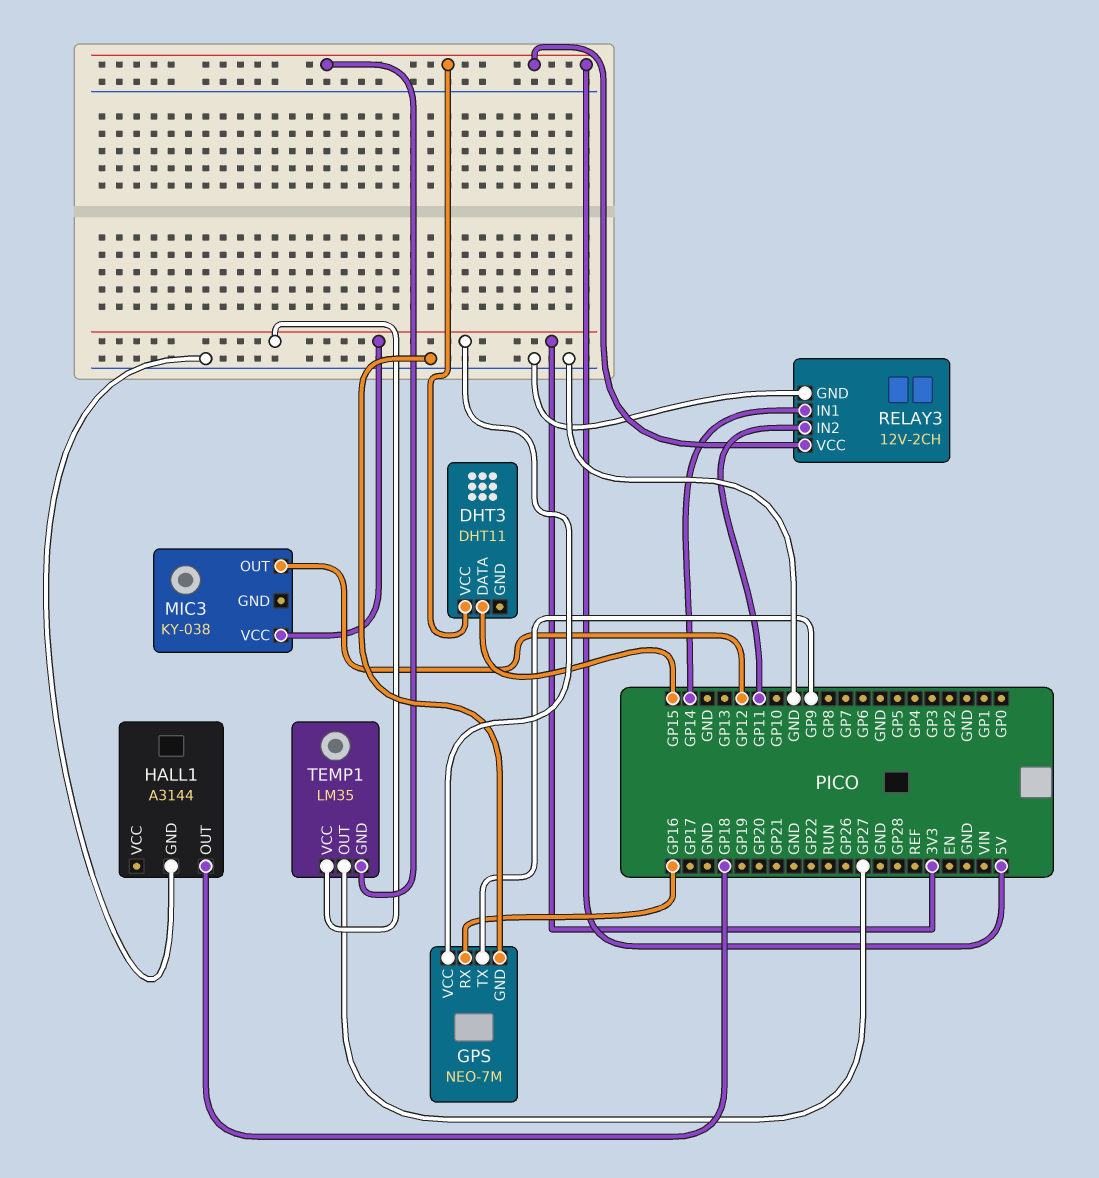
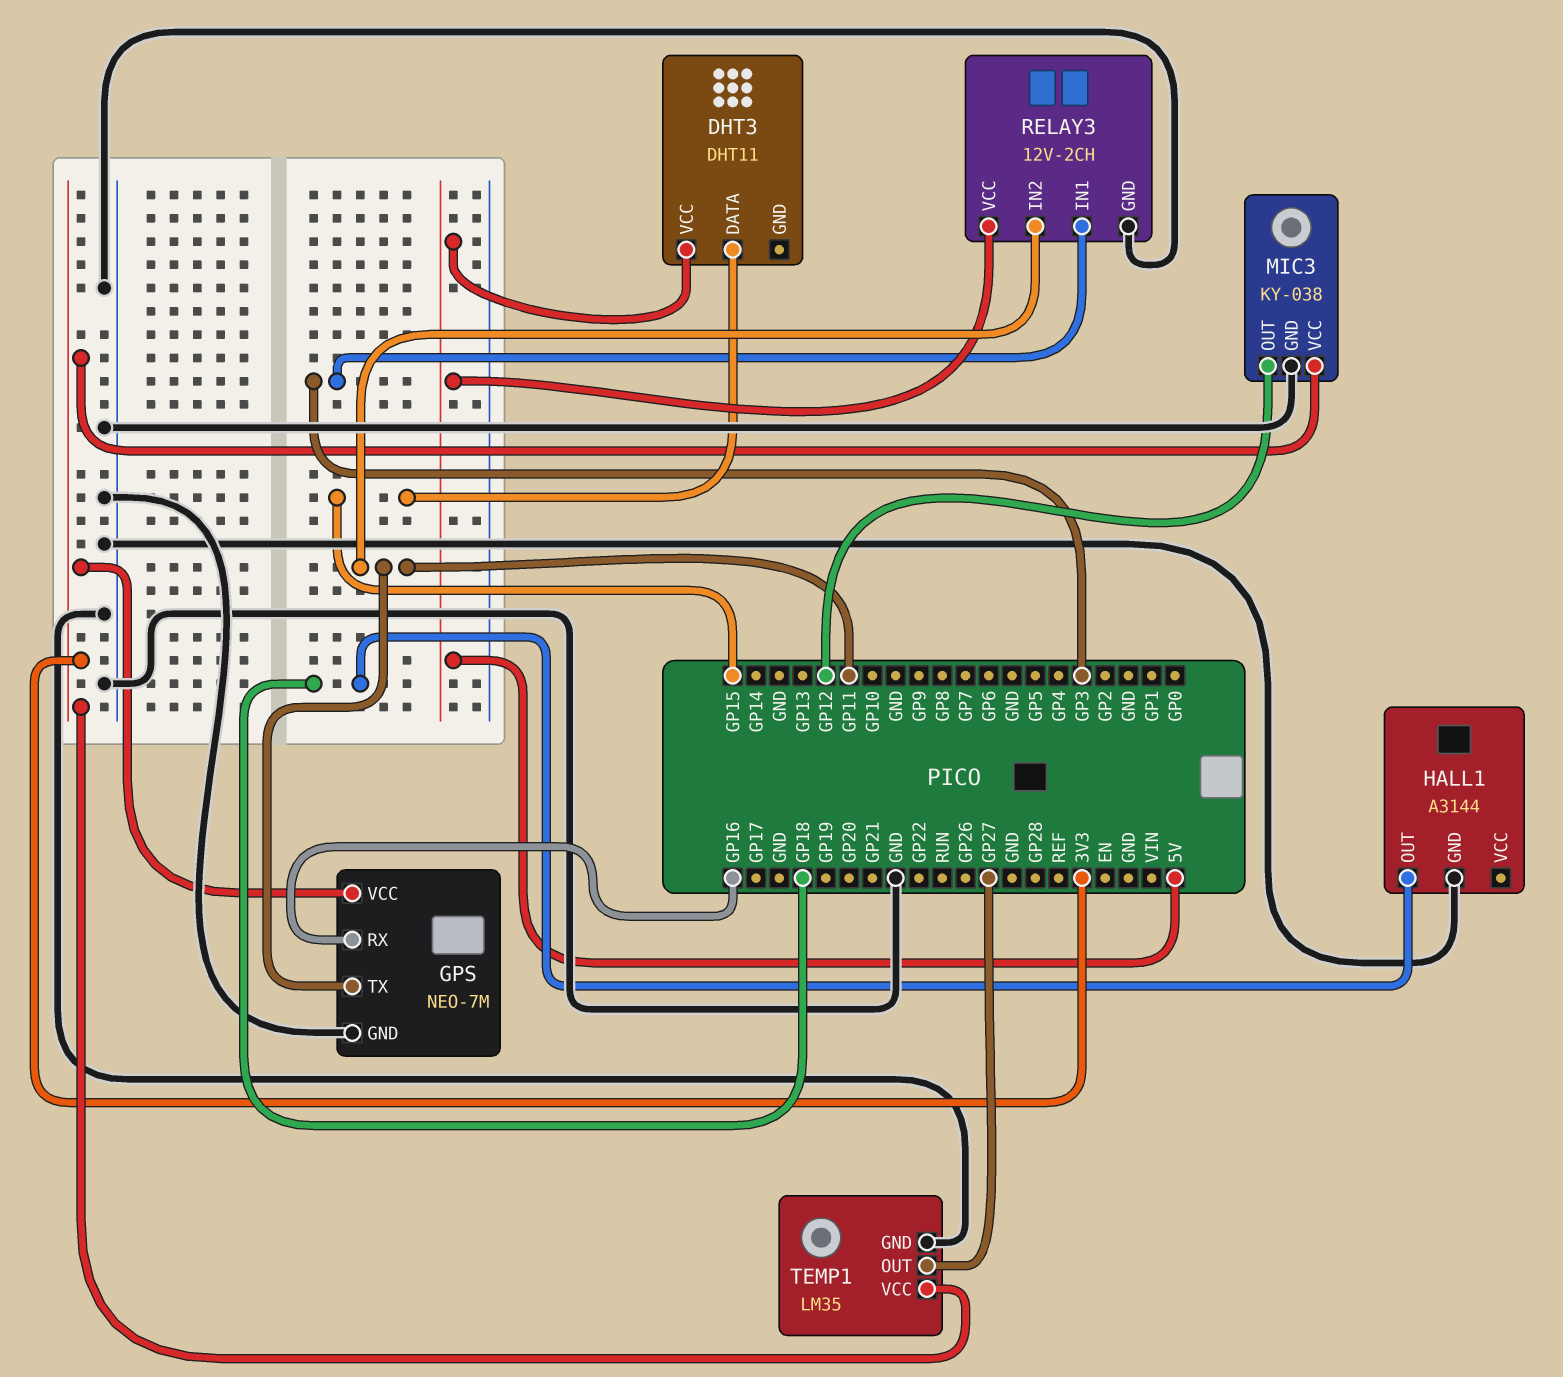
GPS pin TX: GP9 -> GP11
MIC3 pin GND: none -> GND
RELAY3 pin IN1: GP14 -> GP3
TEMP1 pin GND: 5V -> GND

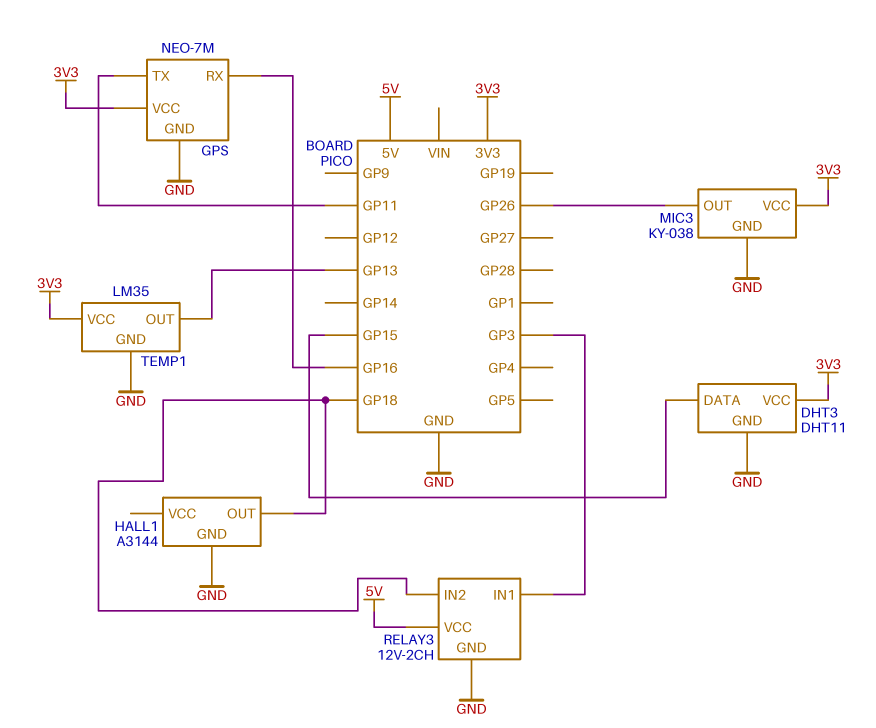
DHT3 pin GND: none -> GND
DHT3 pin VCC: 5V -> 3V3
MIC3 pin OUT: GP12 -> GP26
RELAY3 pin IN2: GP11 -> GP18
TEMP1 pin OUT: GP27 -> GP13

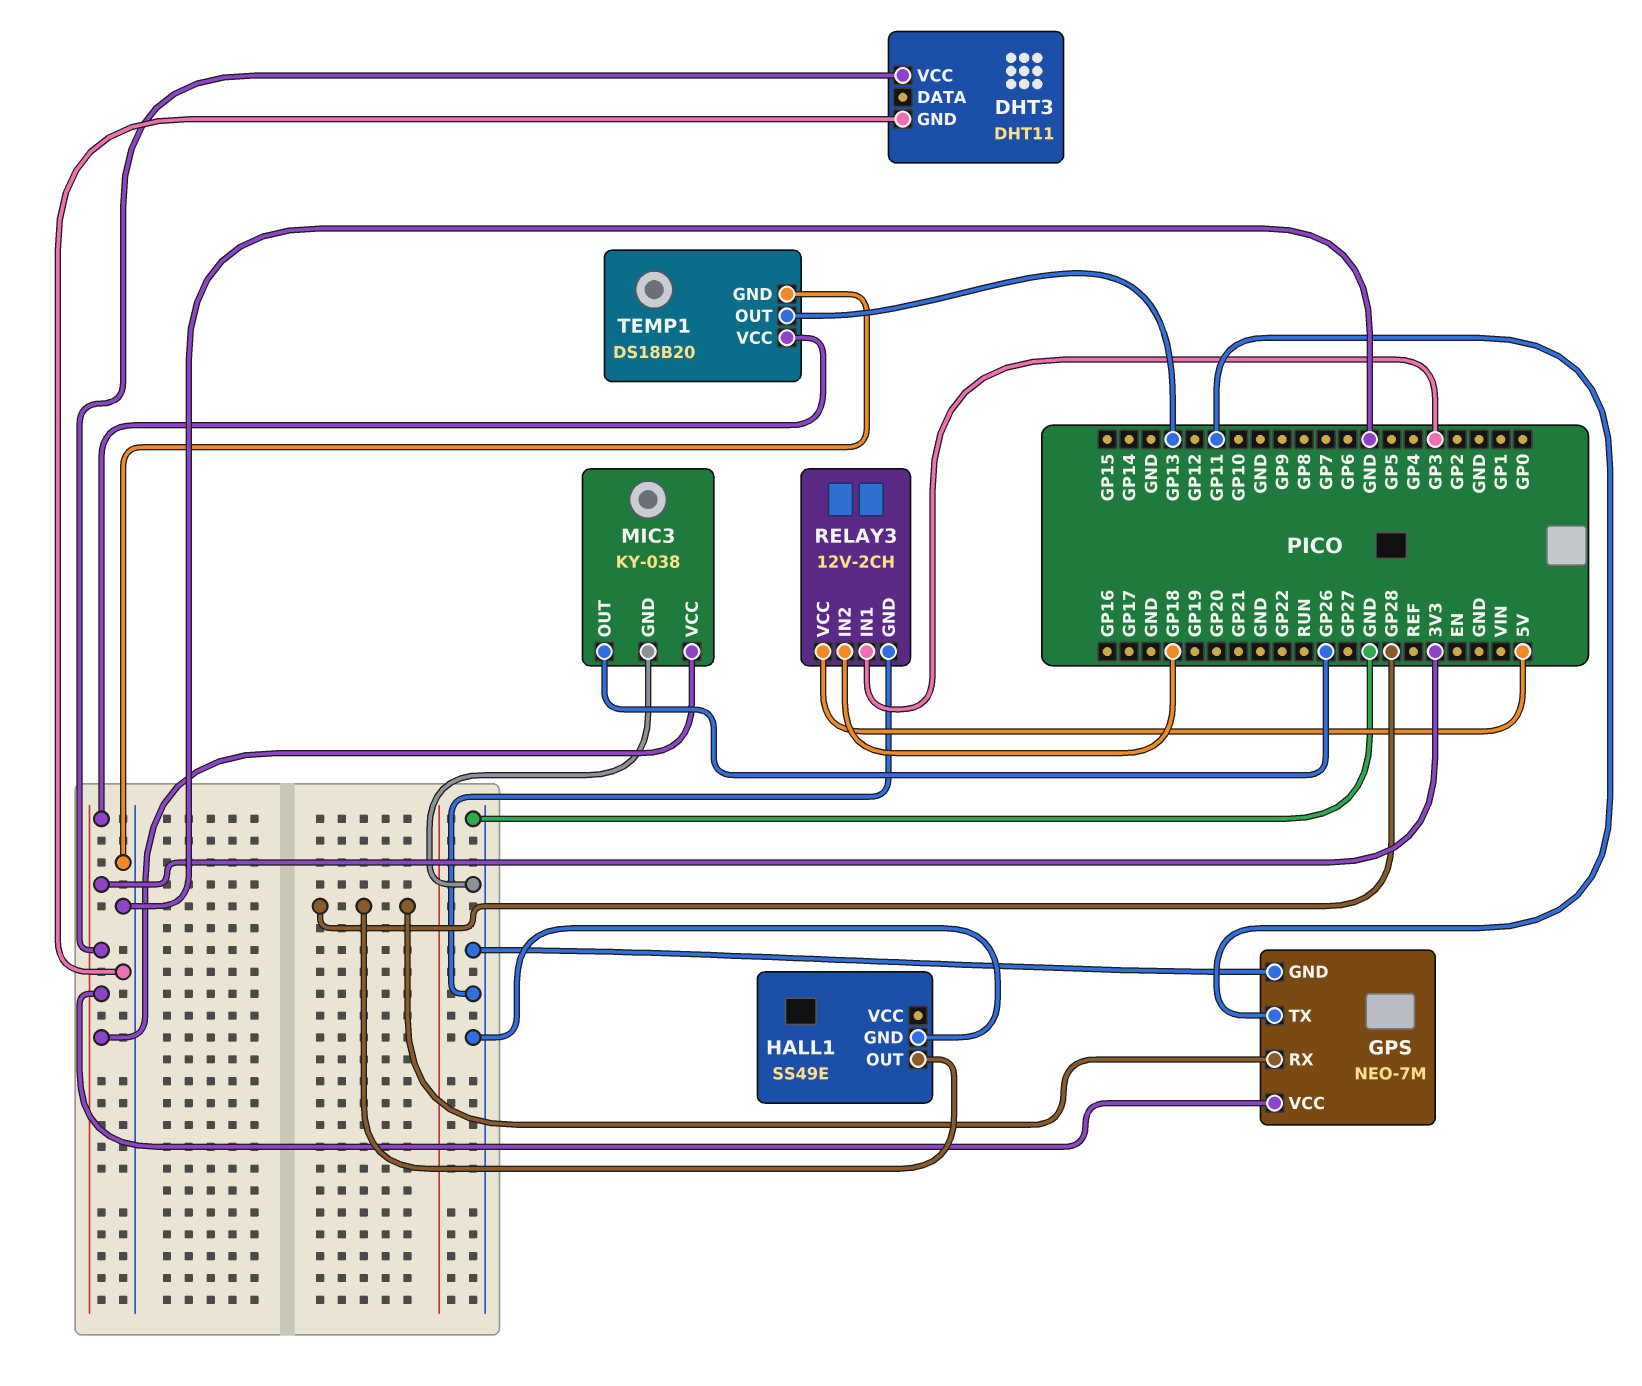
DHT3 pin DATA: GP15 -> none
GPS pin RX: GP16 -> GP28
HALL1: A3144 -> SS49E
HALL1 pin OUT: GP18 -> GP28
TEMP1: LM35 -> DS18B20

